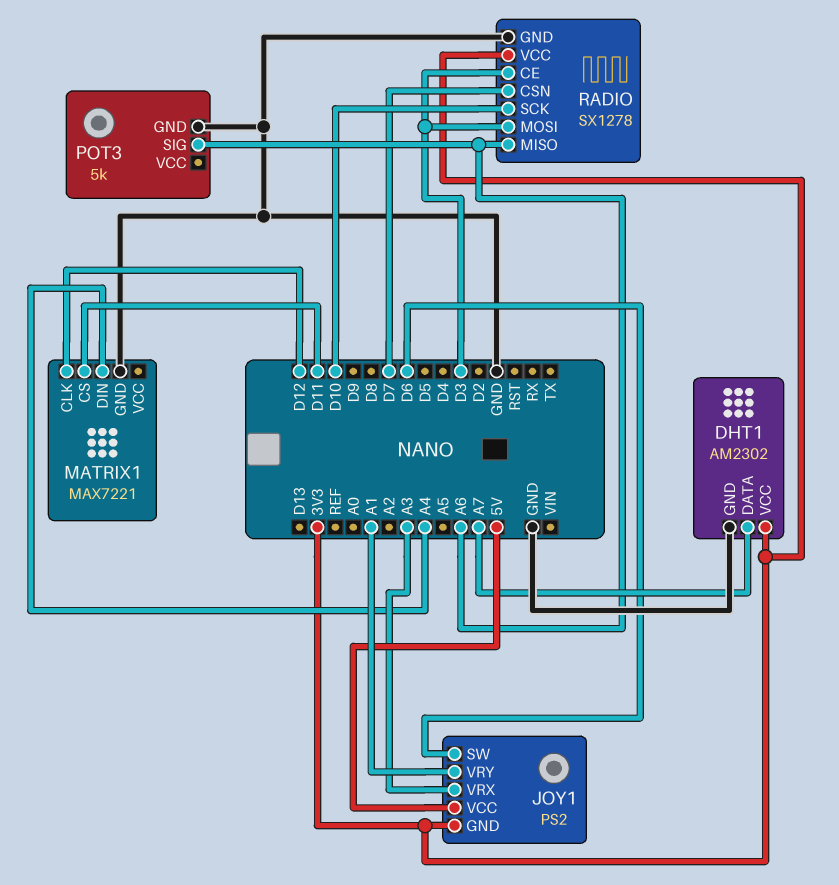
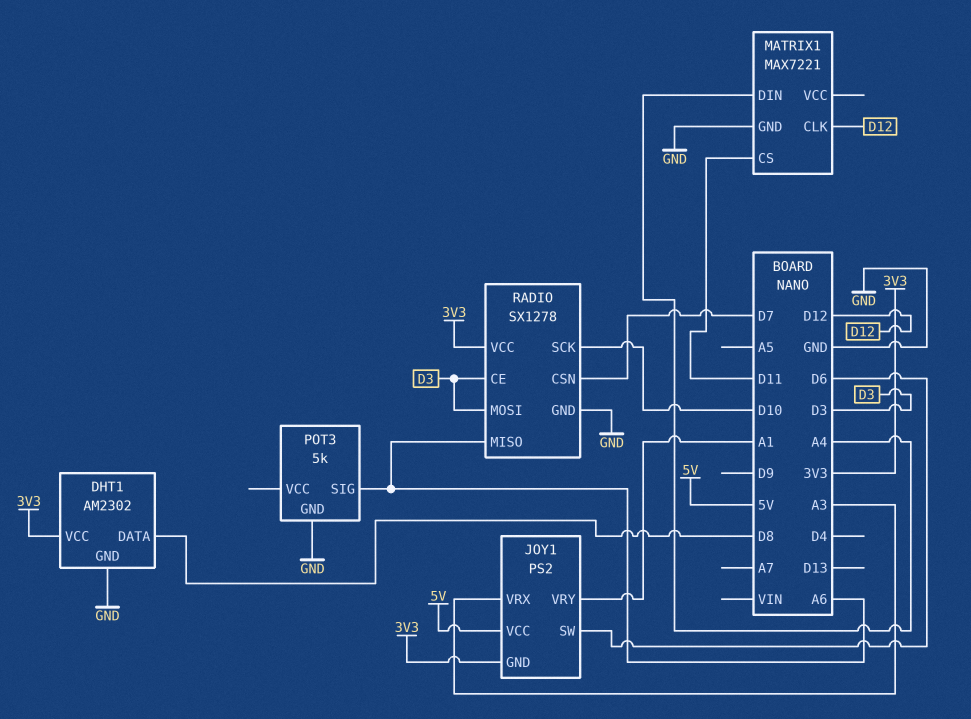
DHT1 pin DATA: A7 -> D8

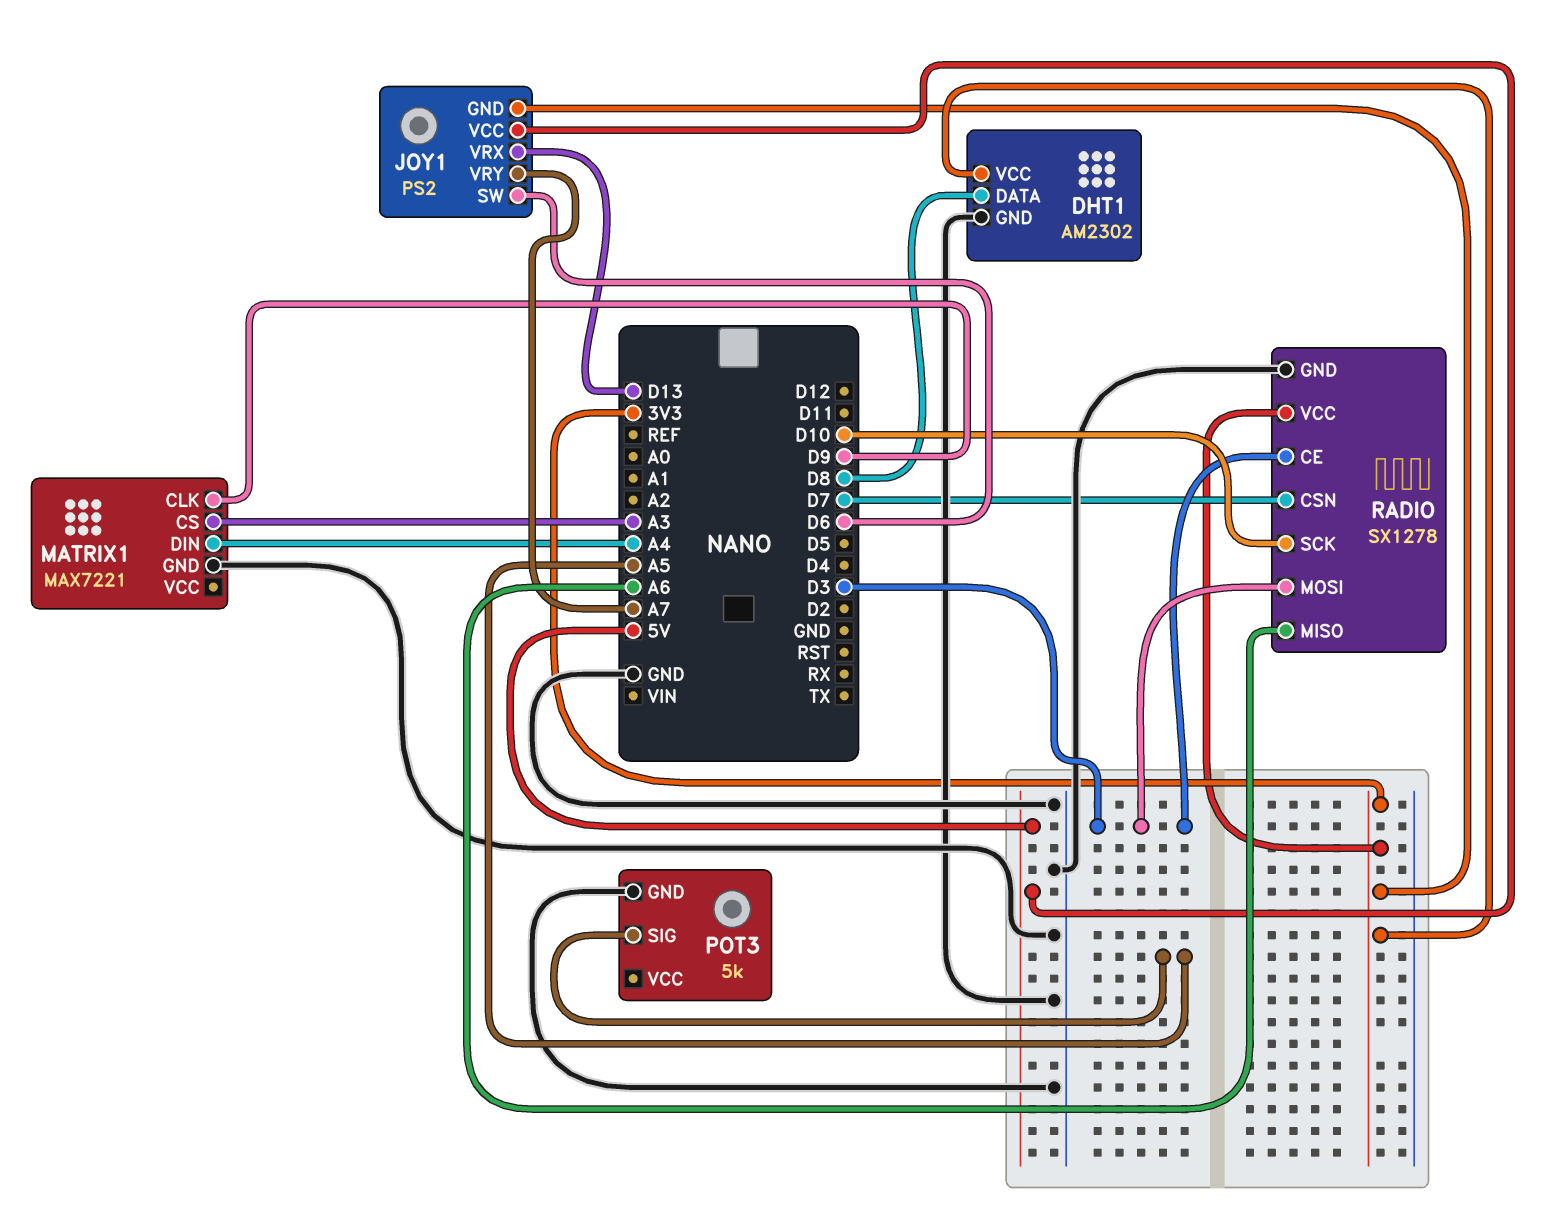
JOY1 pin VRX: A3 -> D13
JOY1 pin VRY: A1 -> A7
MATRIX1 pin CLK: D12 -> D9
MATRIX1 pin CS: D11 -> A3
POT3 pin SIG: A6 -> A5

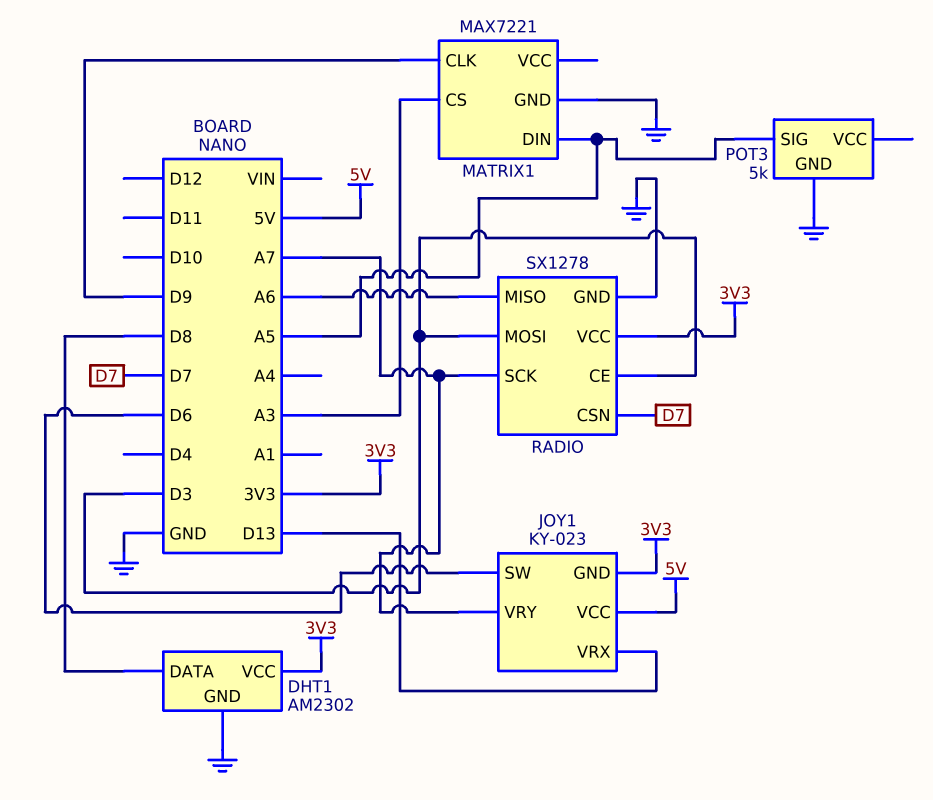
JOY1: PS2 -> KY-023
MATRIX1 pin DIN: A4 -> A5
RADIO pin SCK: D10 -> A7

